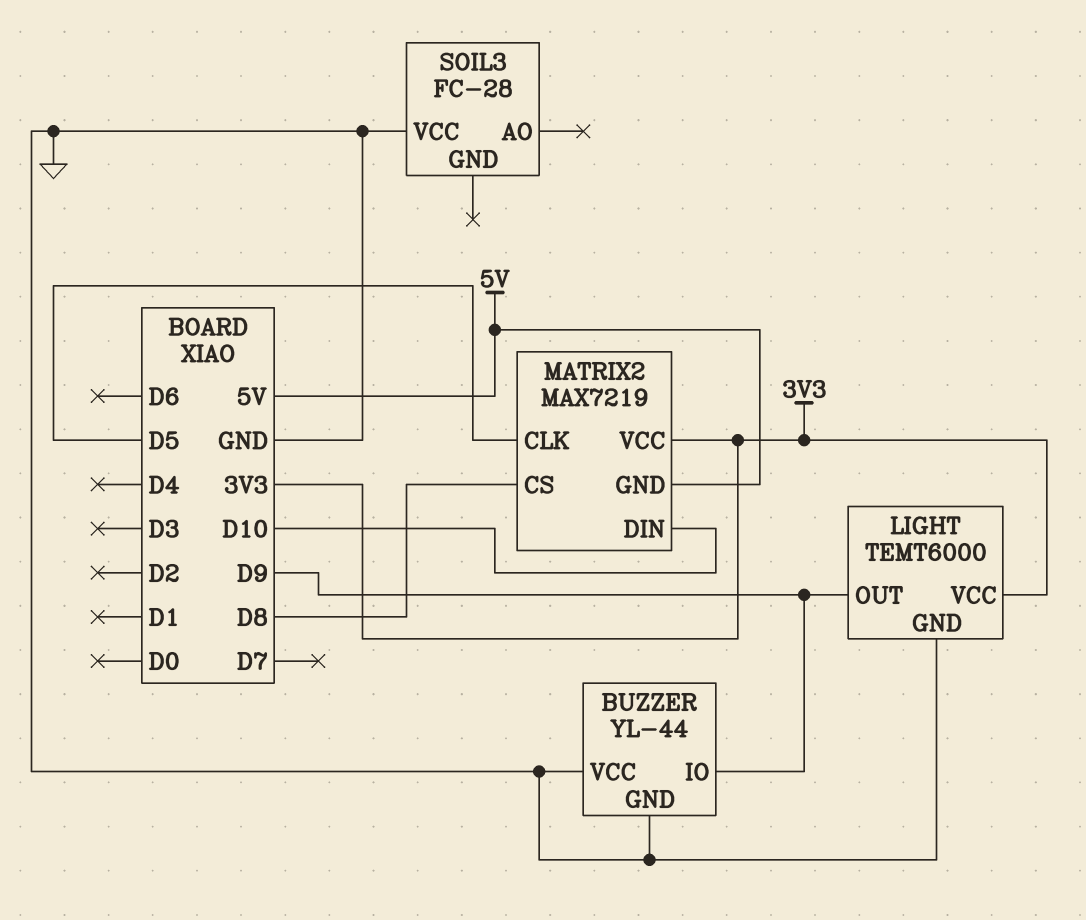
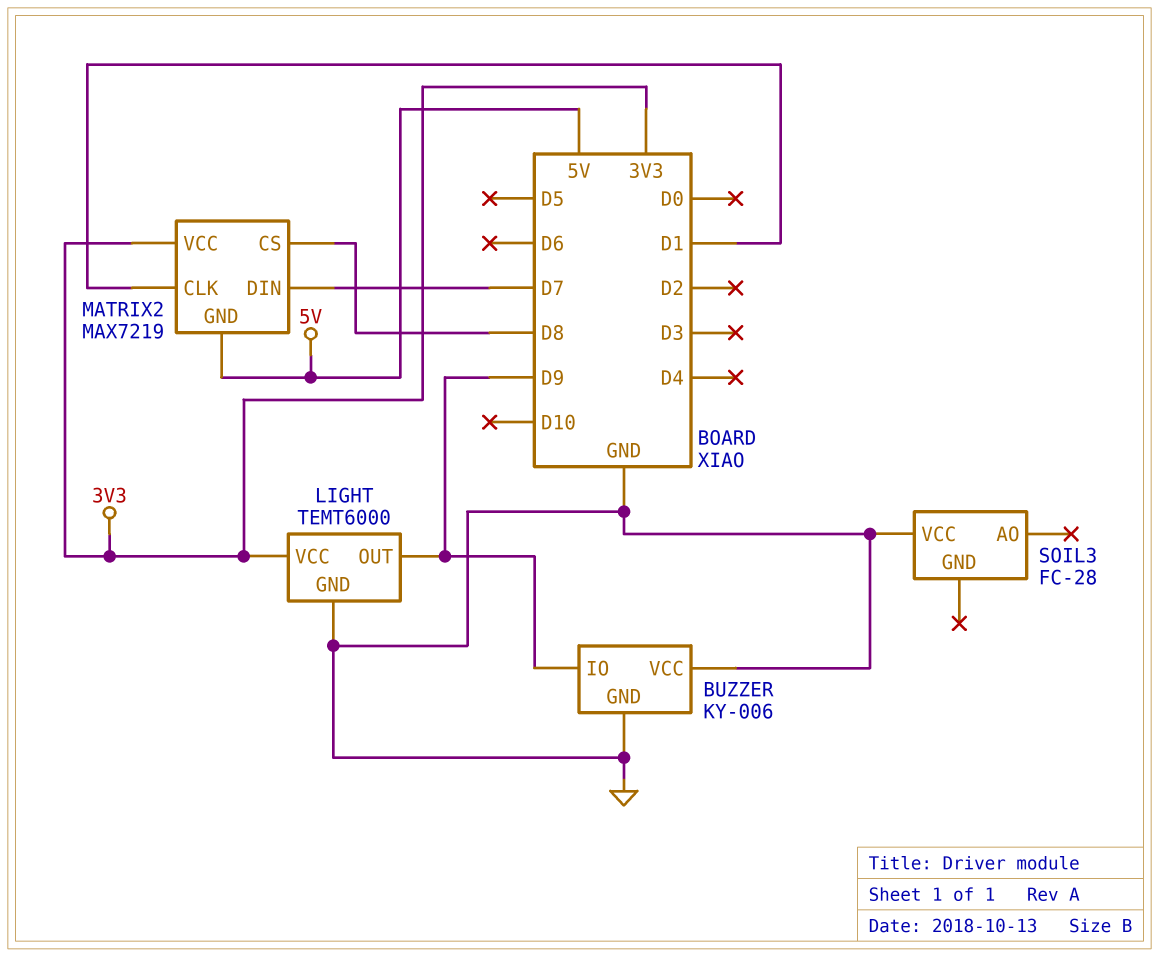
BUZZER: YL-44 -> KY-006
MATRIX2 pin CLK: D5 -> D1
MATRIX2 pin DIN: D10 -> D7

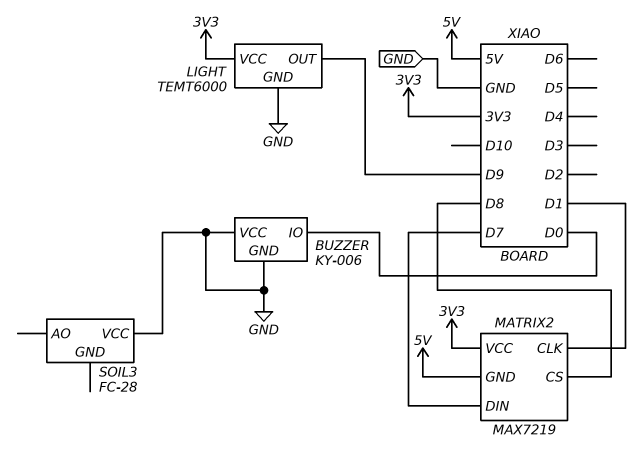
BUZZER pin IO: D9 -> D0

